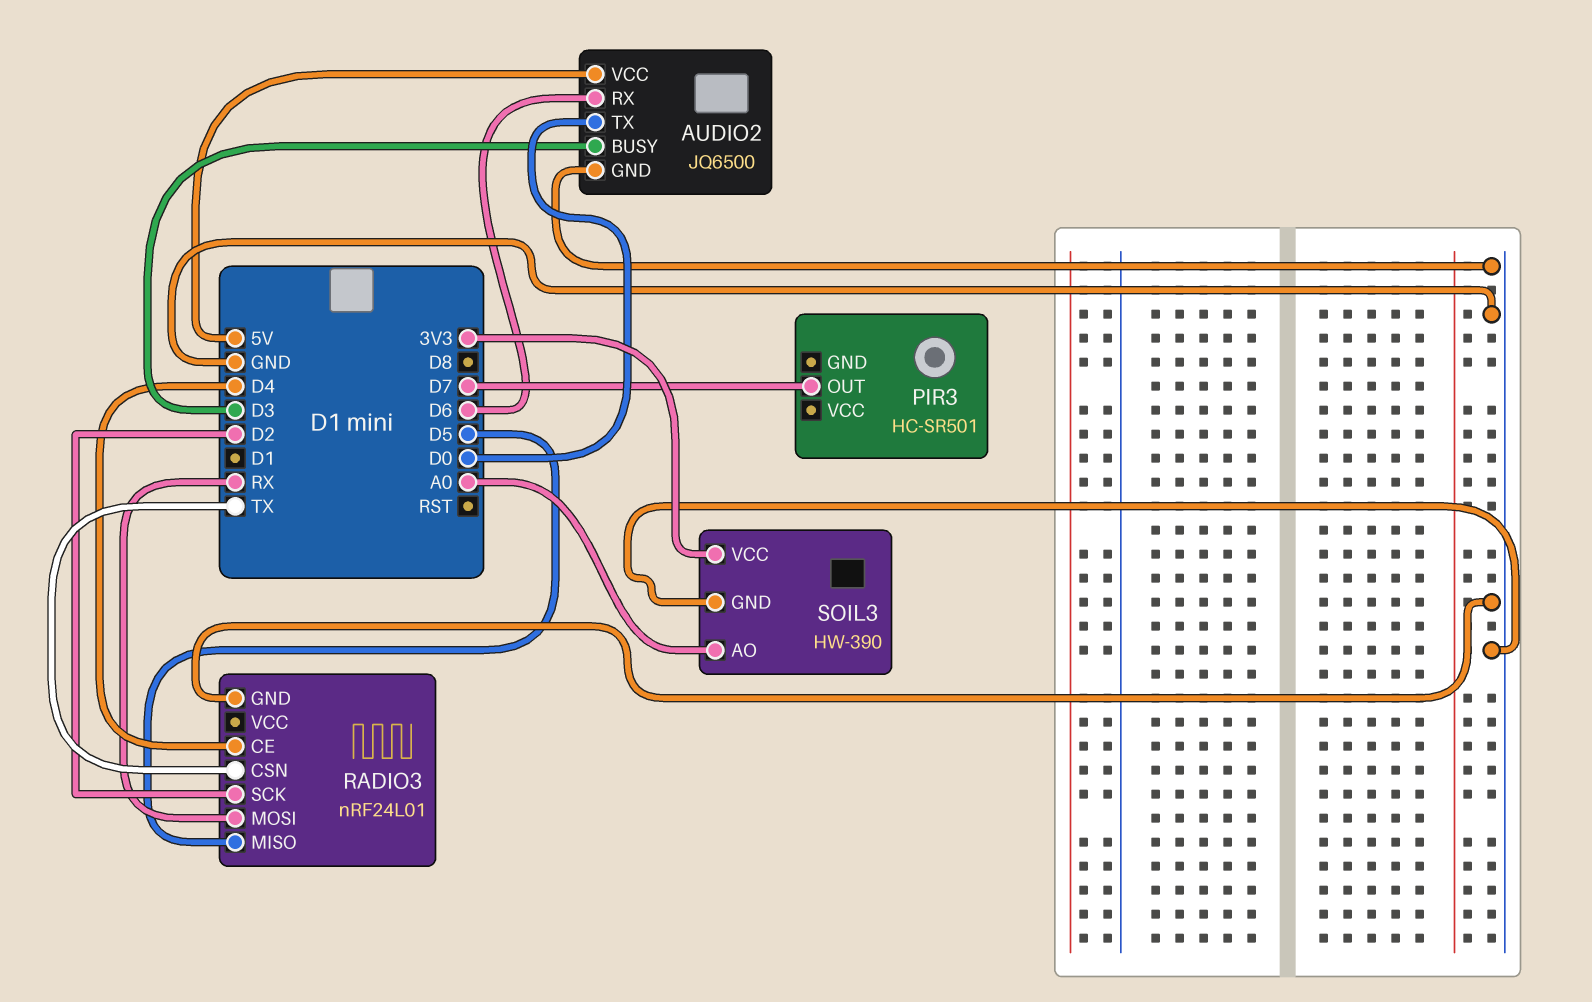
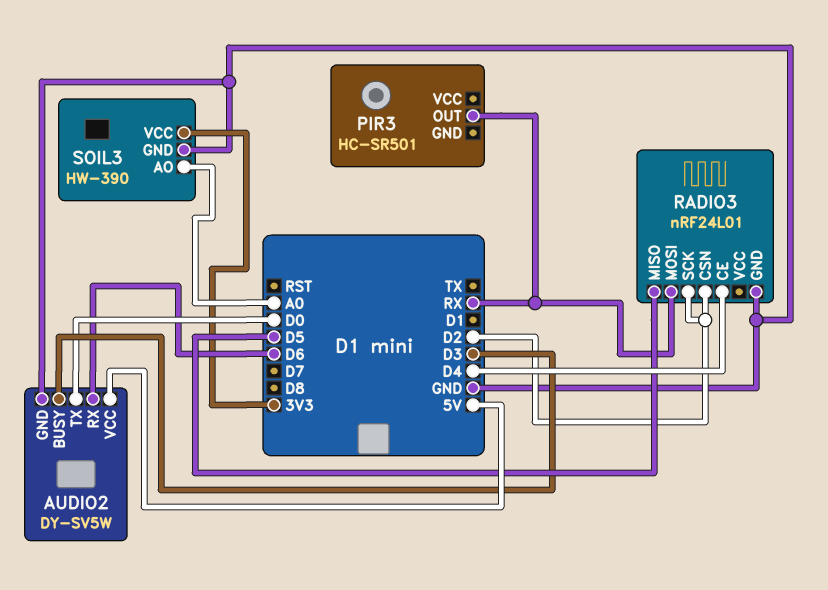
AUDIO2: JQ6500 -> DY-SV5W
PIR3 pin OUT: D7 -> RX
RADIO3 pin CSN: TX -> D2

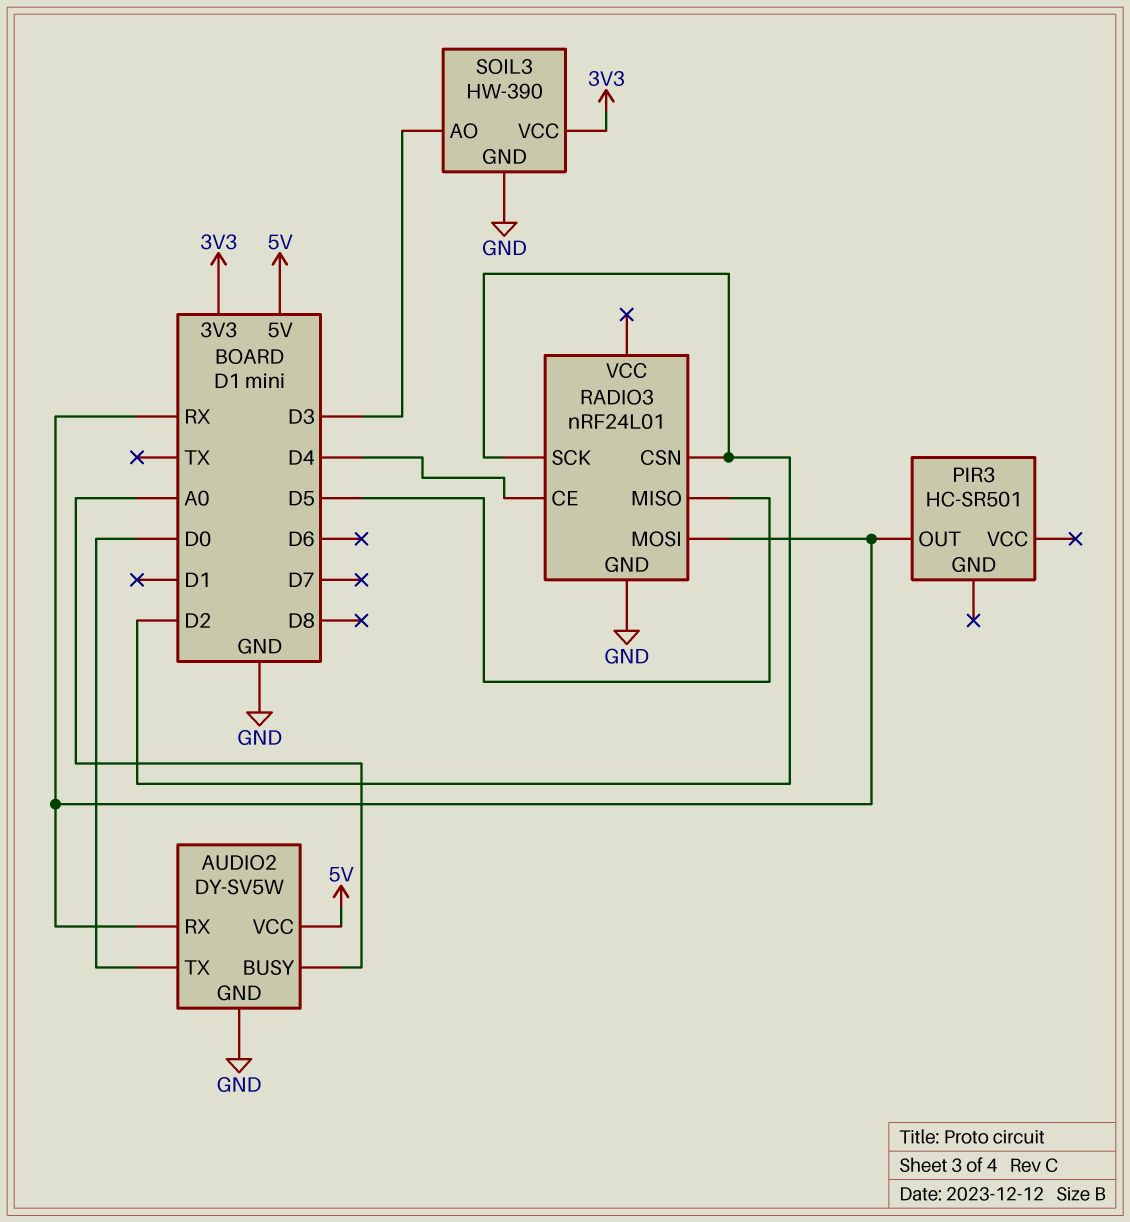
AUDIO2 pin BUSY: D3 -> A0
AUDIO2 pin RX: D6 -> RX
SOIL3 pin AO: A0 -> D3

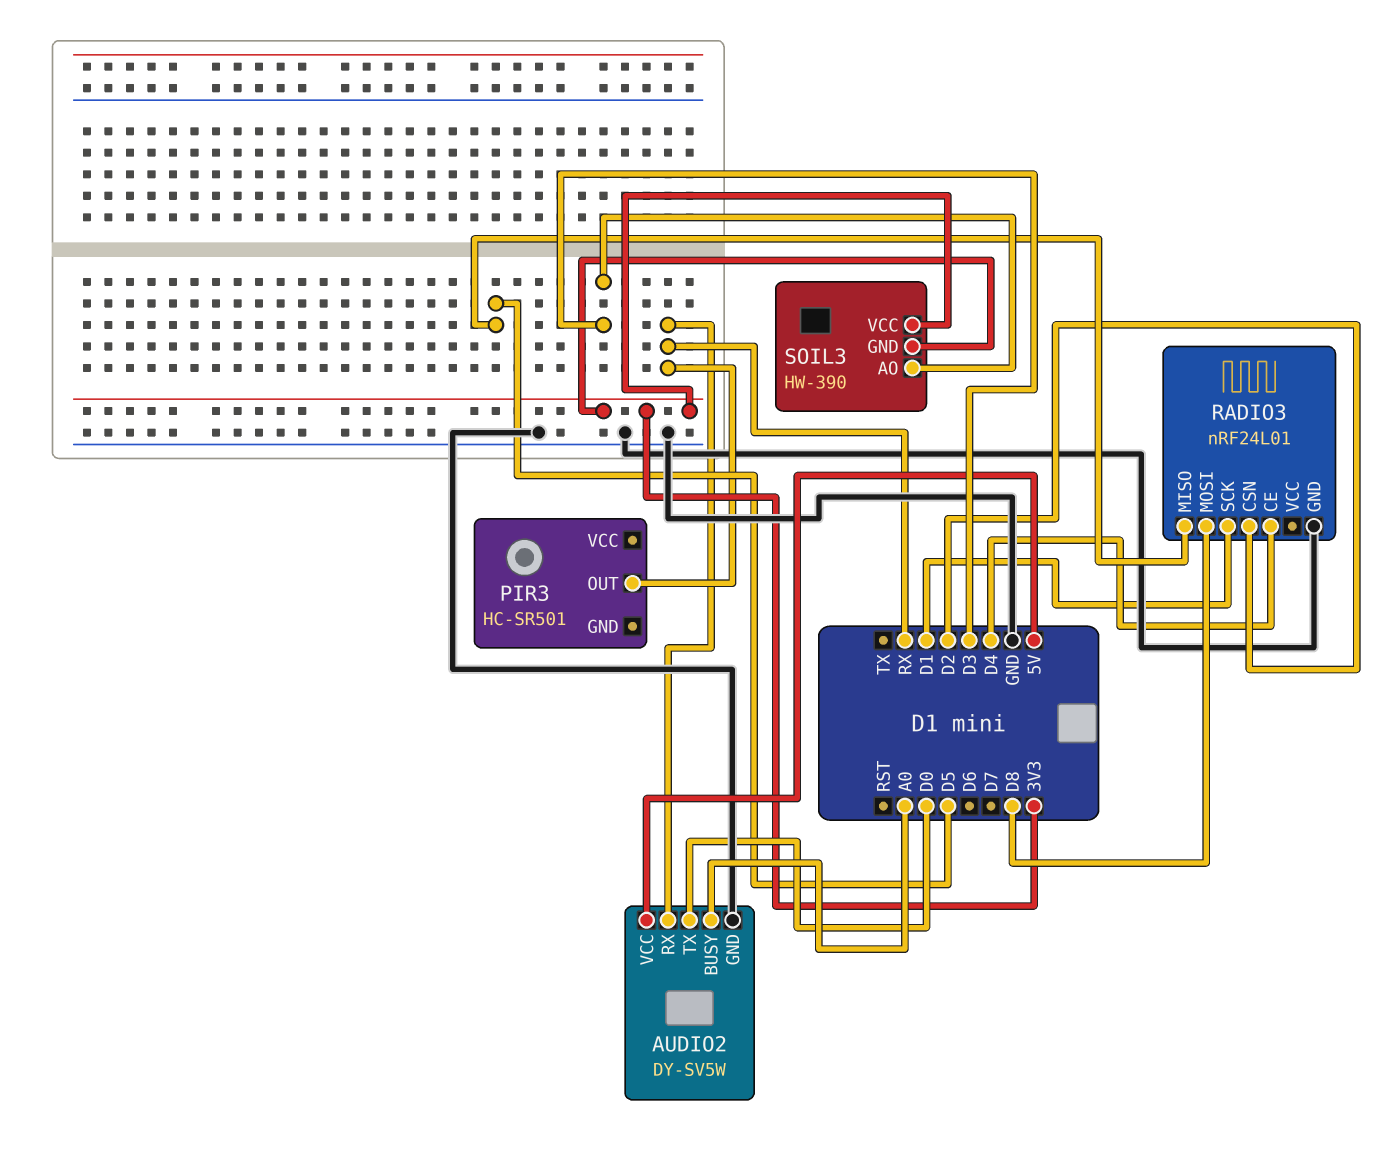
RADIO3 pin MOSI: RX -> D8
RADIO3 pin SCK: D2 -> D1
SOIL3 pin GND: GND -> 3V3

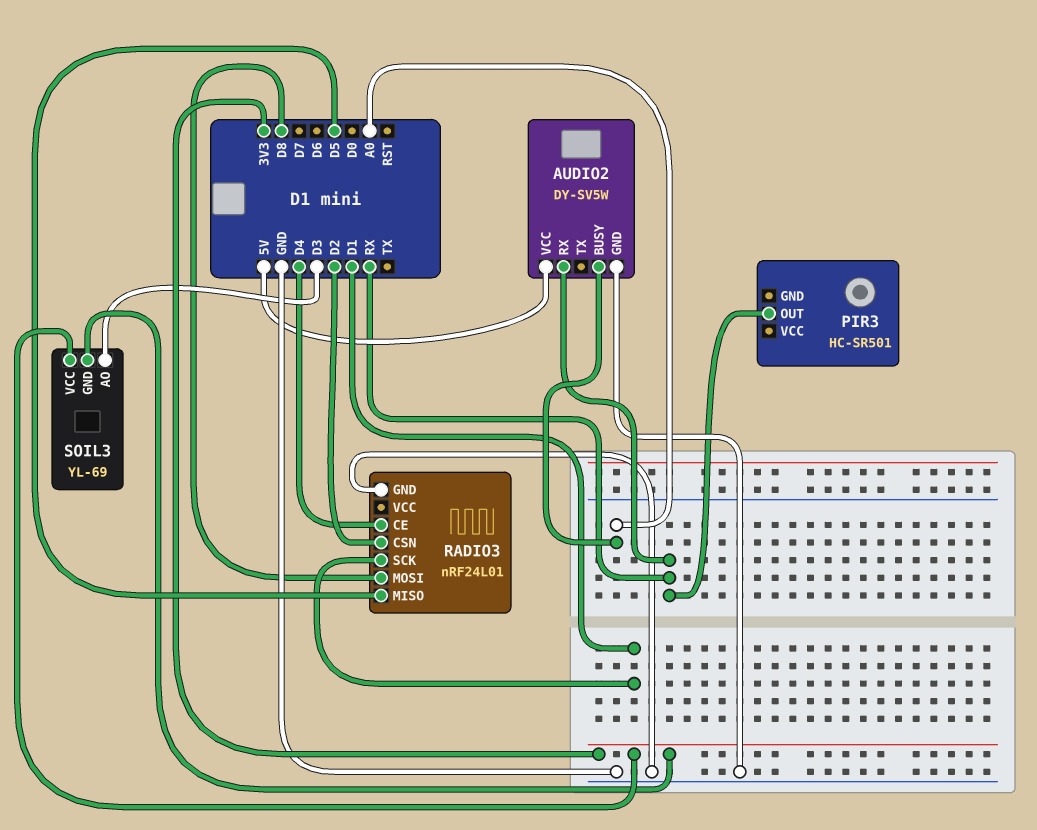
AUDIO2 pin TX: D0 -> none
SOIL3: HW-390 -> YL-69

